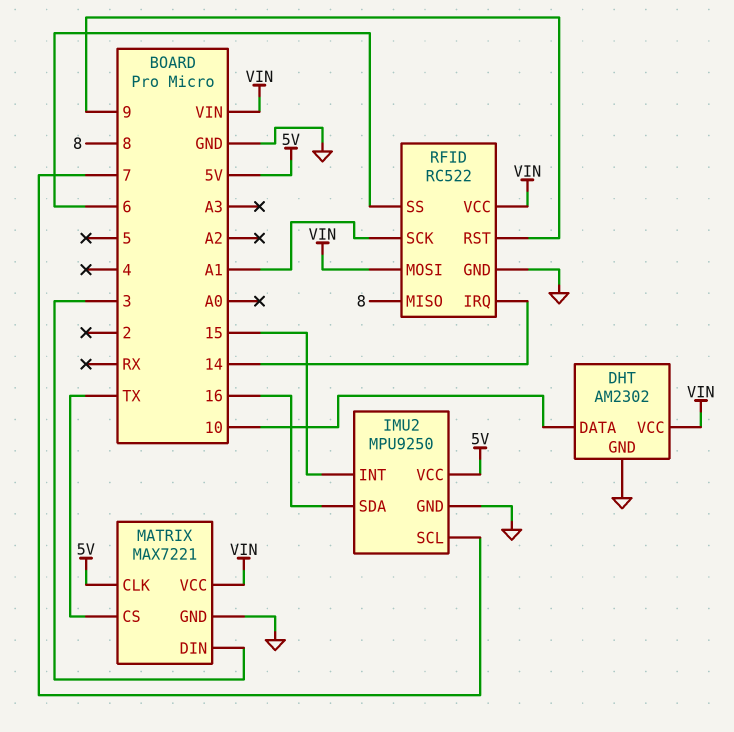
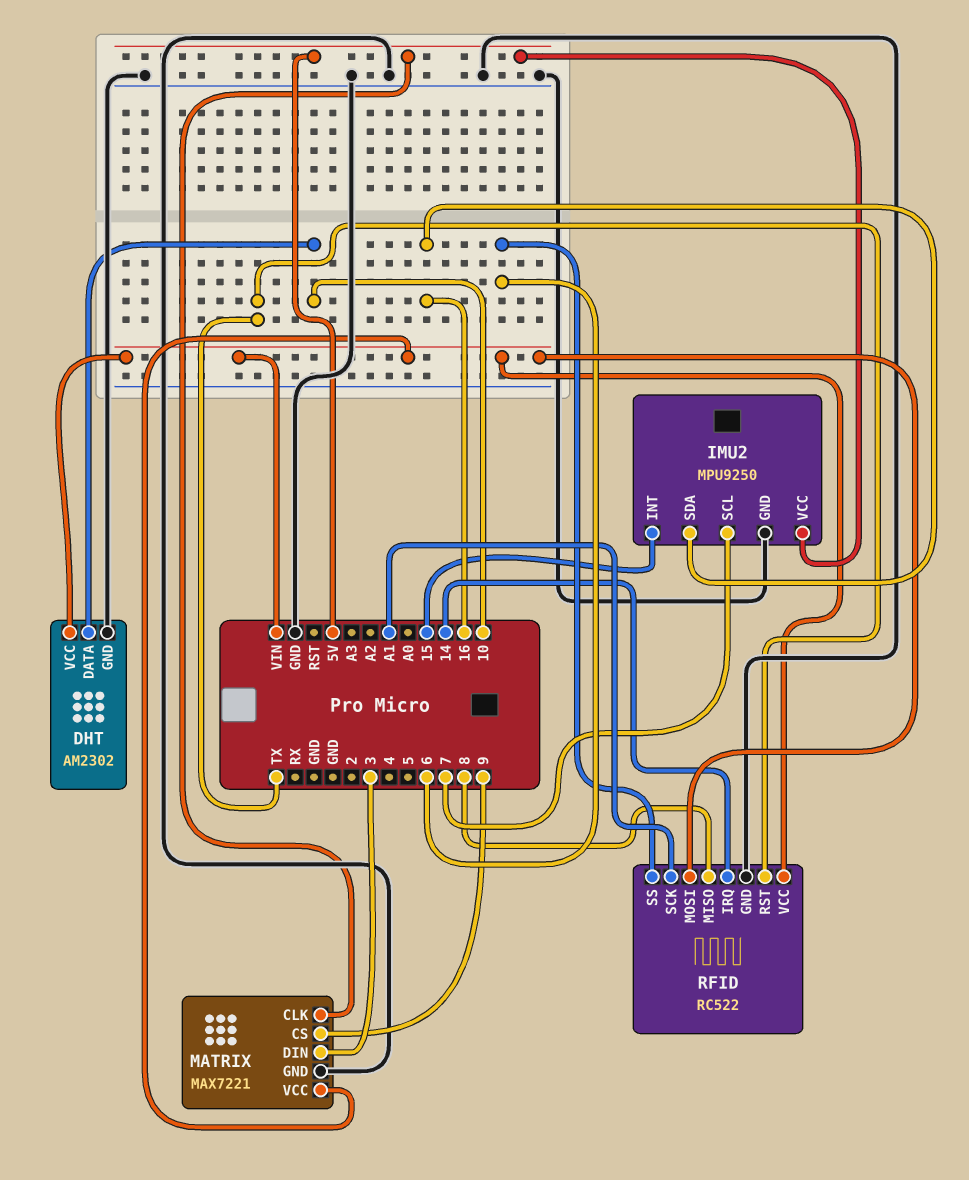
MATRIX pin CS: TX -> 9
RFID pin RST: 9 -> TX

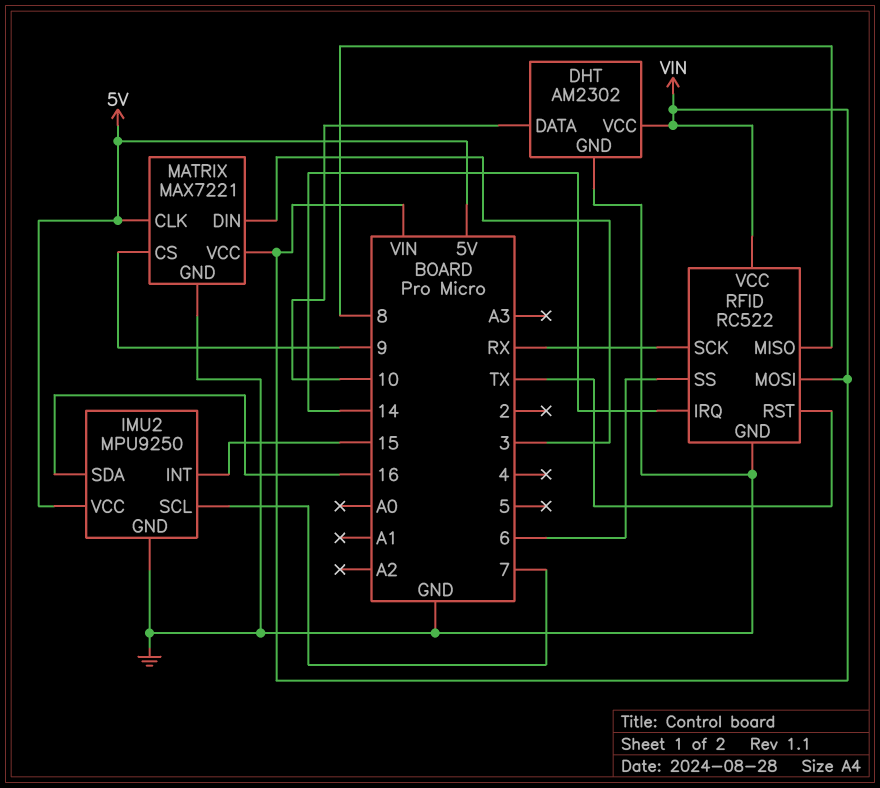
RFID pin SCK: A1 -> RX

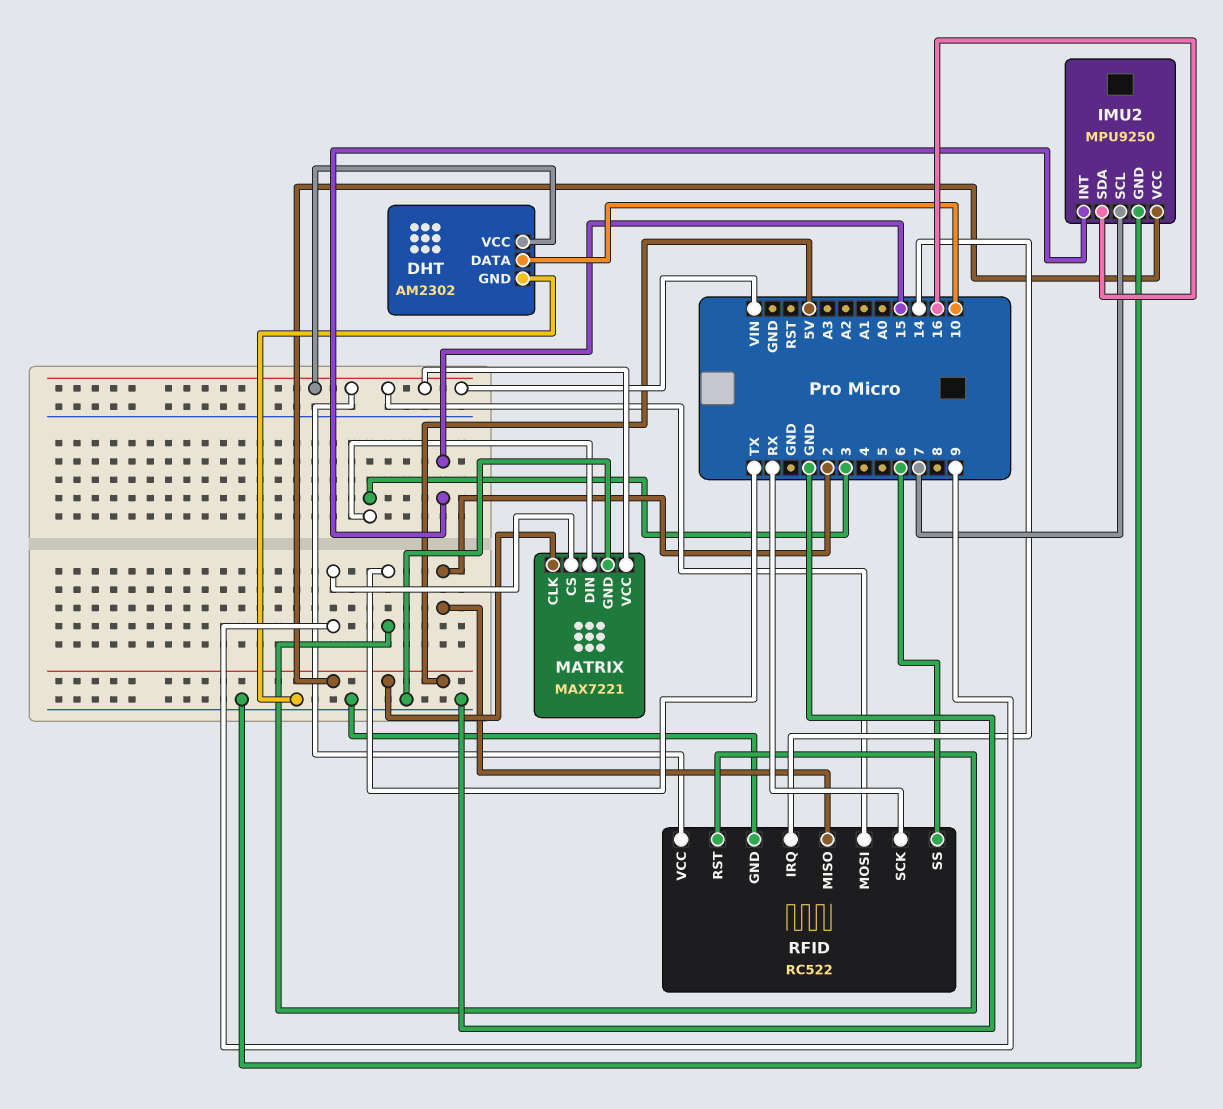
RFID pin MISO: 8 -> 2

